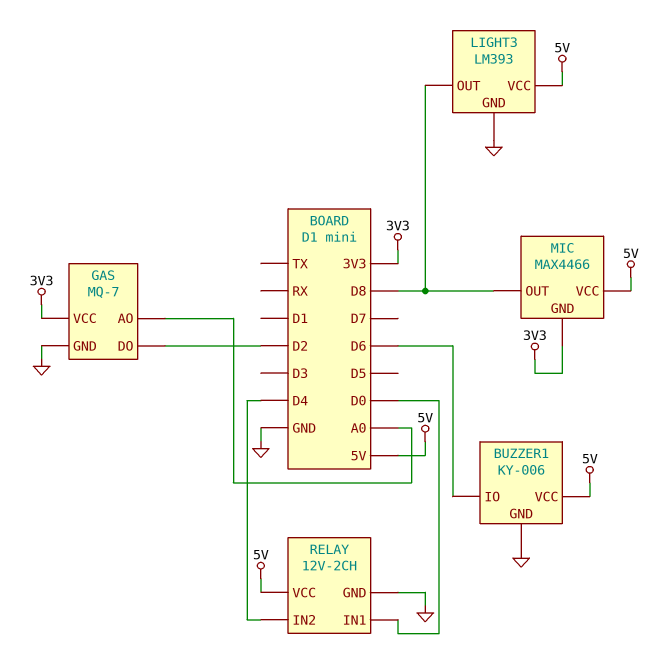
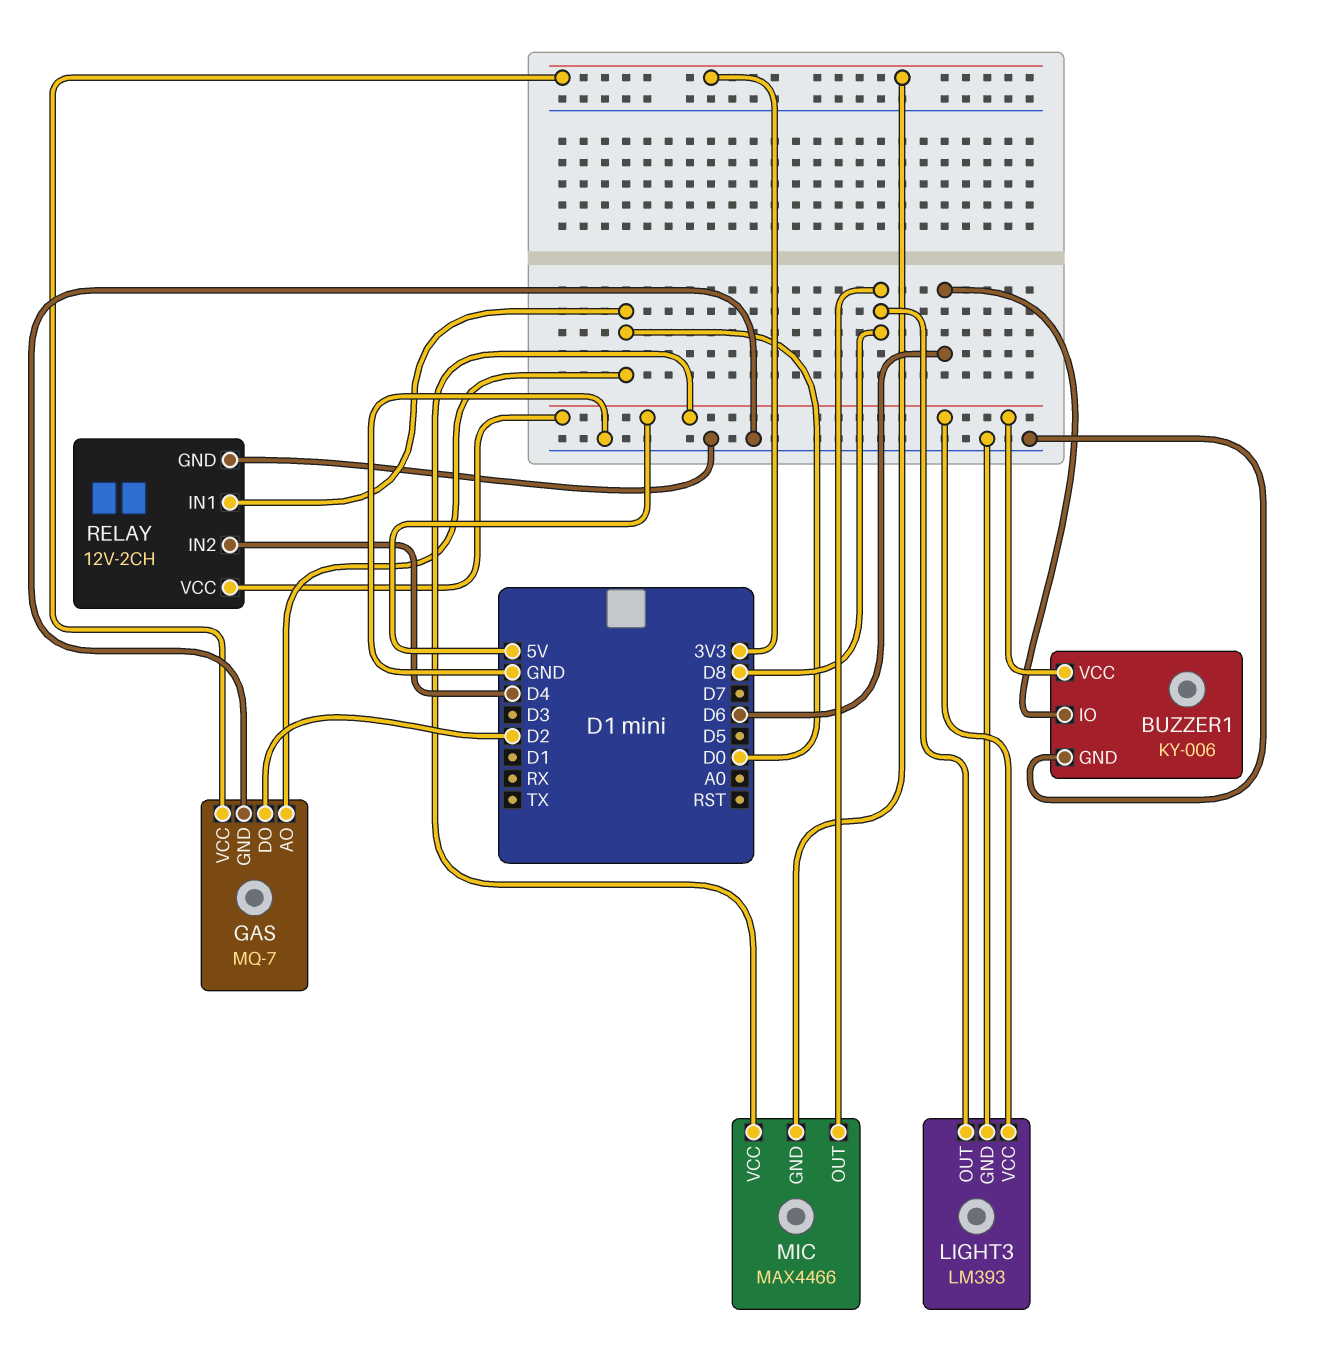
GAS pin AO: A0 -> D0

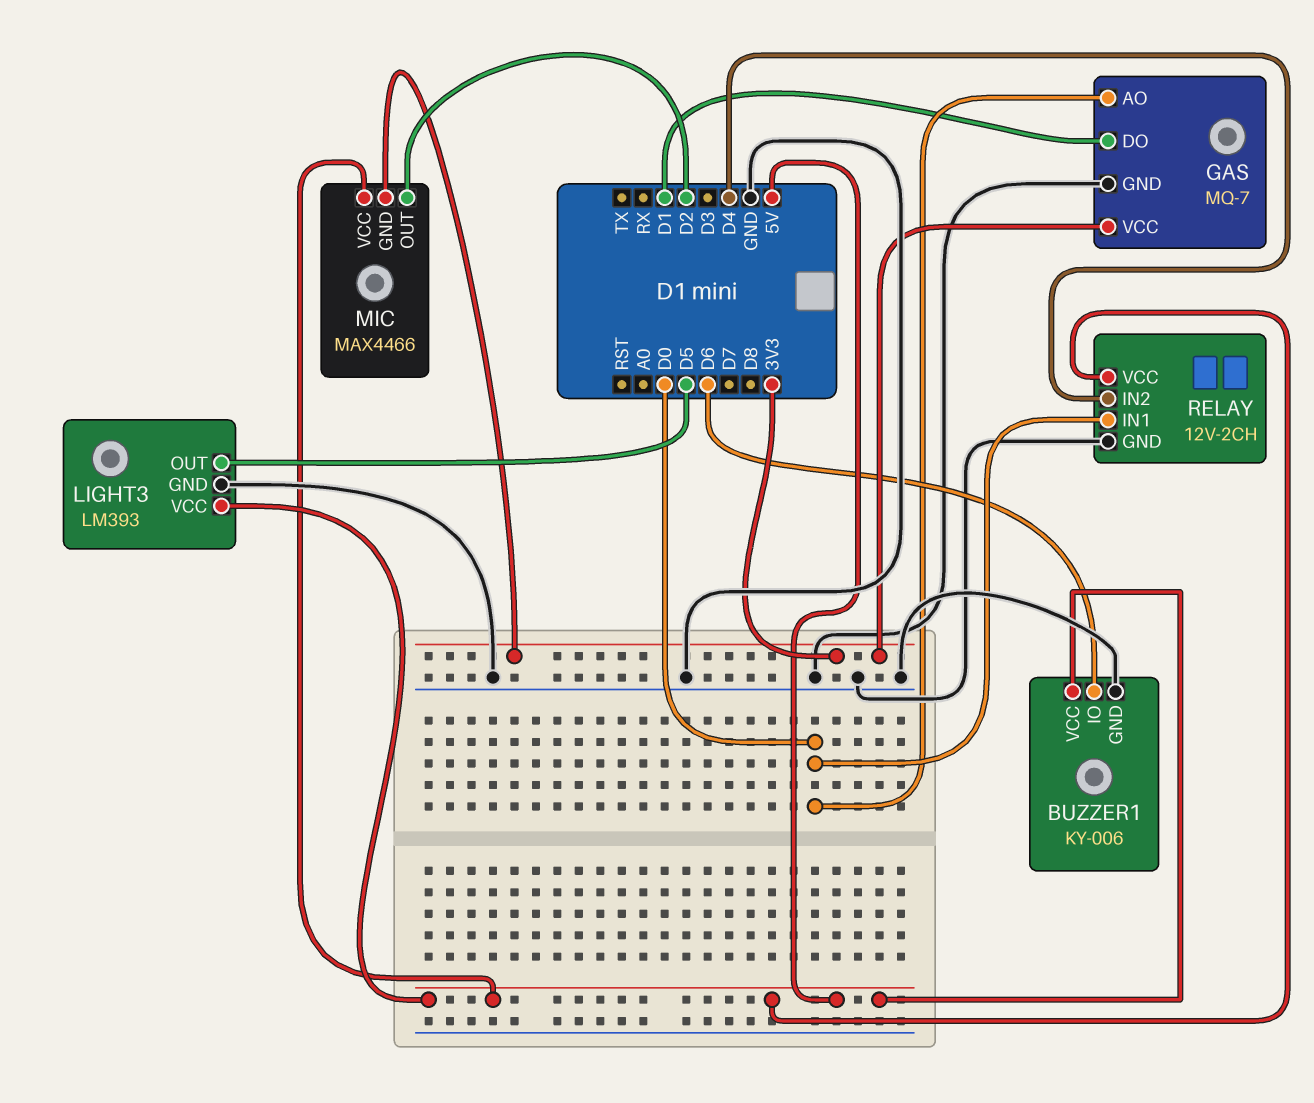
GAS pin DO: D2 -> D1
LIGHT3 pin OUT: D8 -> D5
MIC pin OUT: D8 -> D2

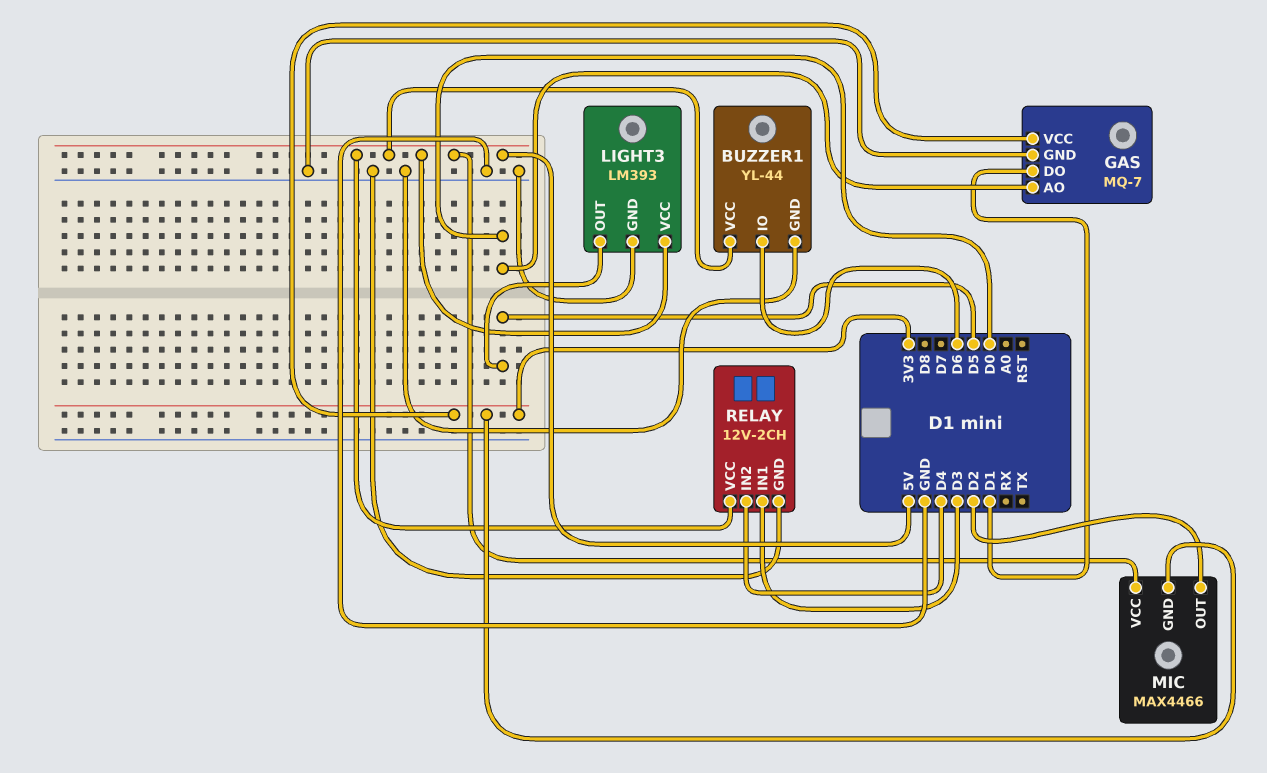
BUZZER1: KY-006 -> YL-44
RELAY pin IN1: D0 -> D3

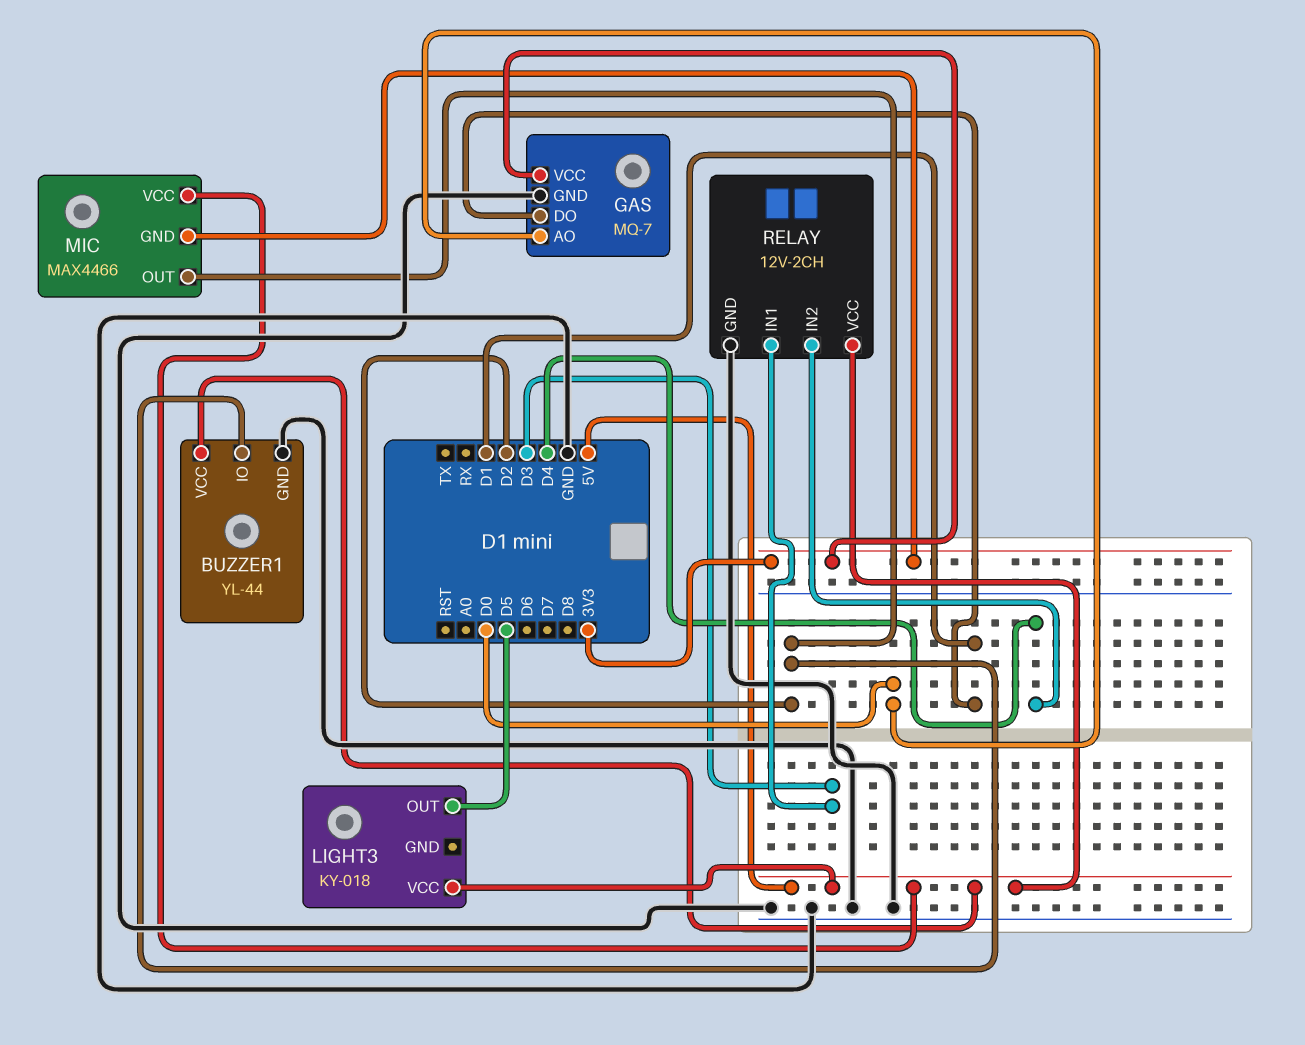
BUZZER1 pin IO: D6 -> D2
LIGHT3: LM393 -> KY-018
LIGHT3 pin GND: GND -> none

